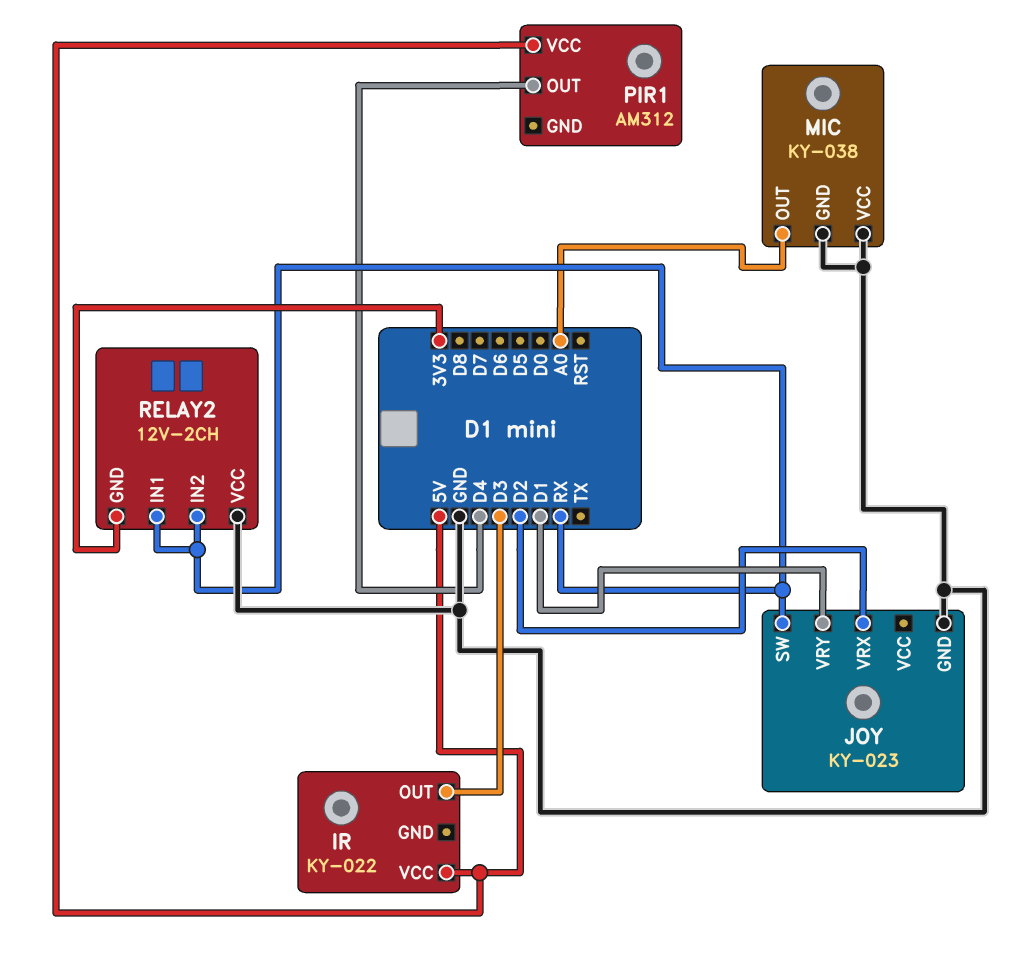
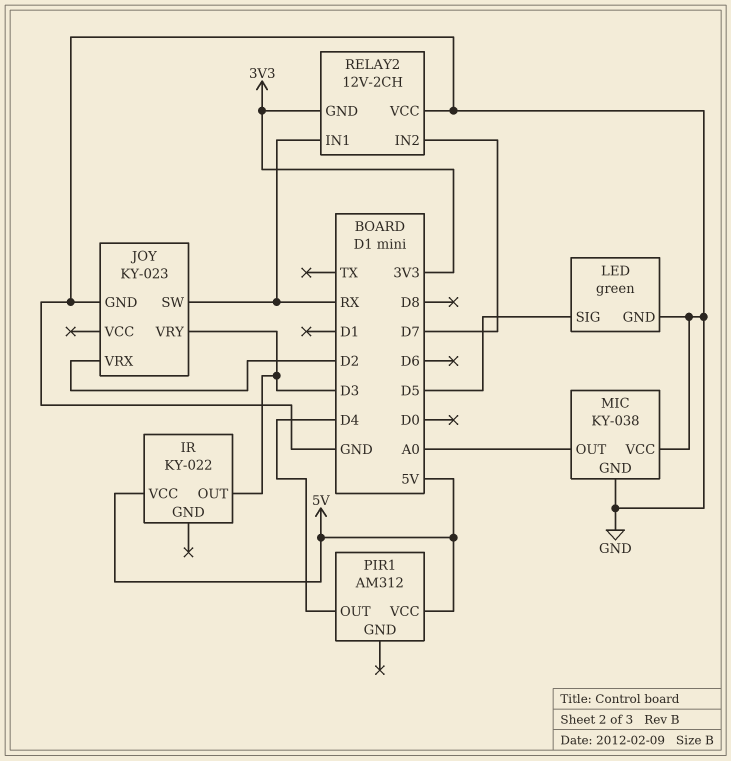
JOY pin VRY: D1 -> D3
LED: none -> green
LED pin GND: none -> GND
LED pin SIG: none -> D5
RELAY2 pin IN2: RX -> D7

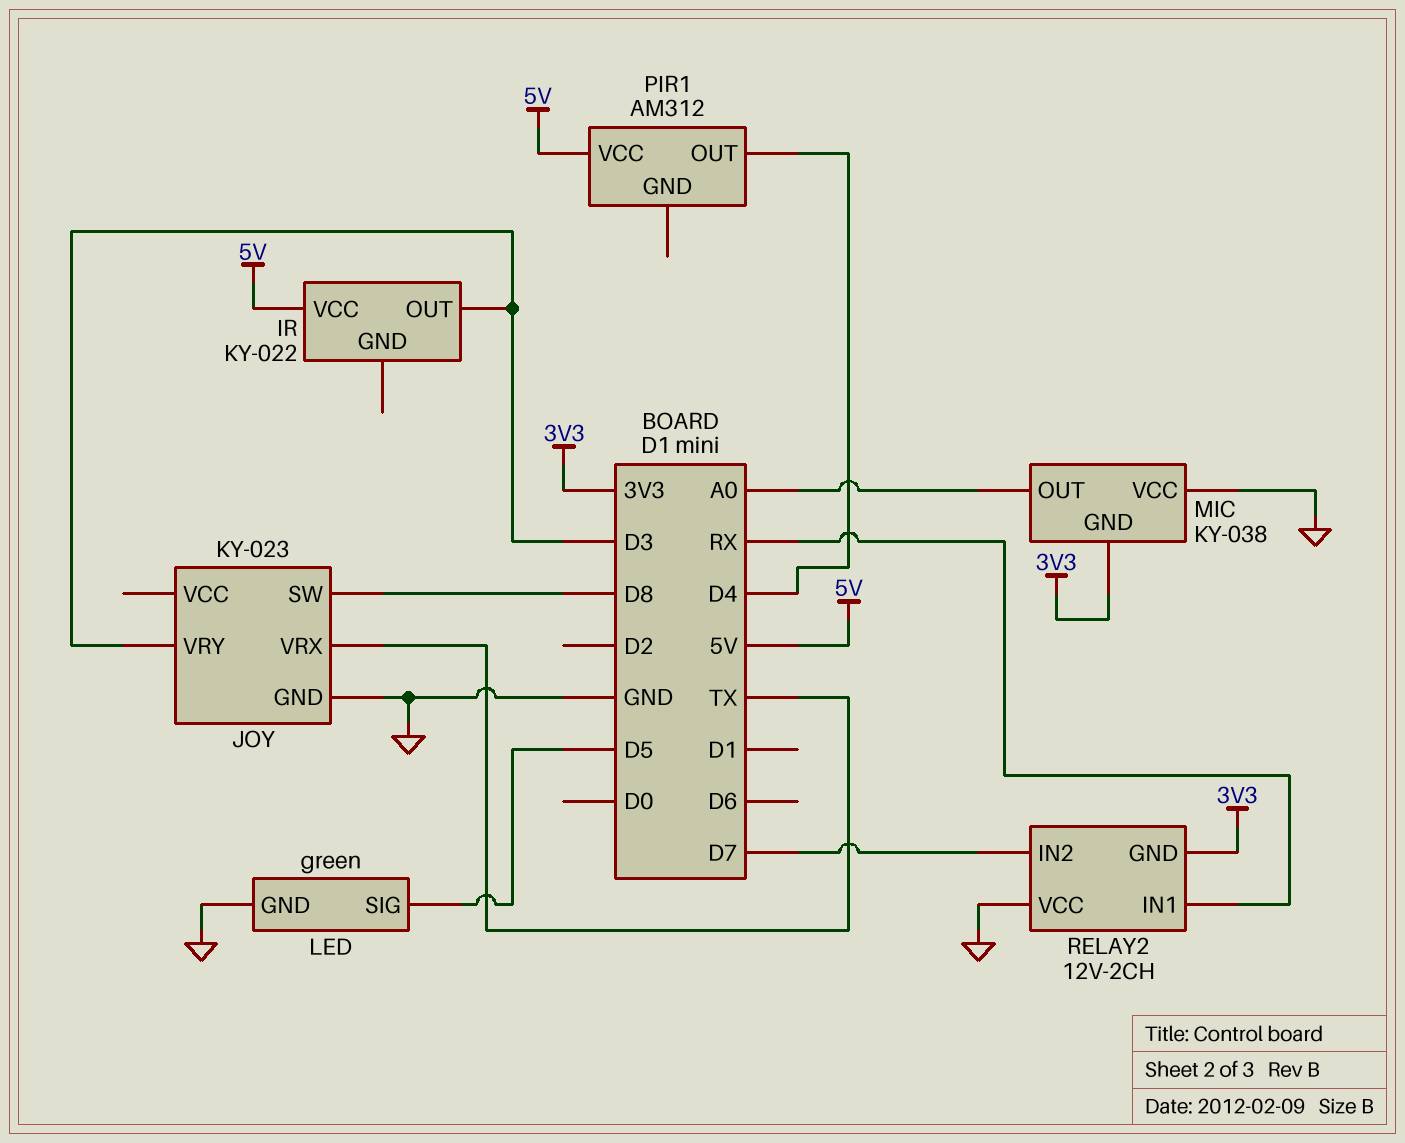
JOY pin SW: RX -> D8
JOY pin VRX: D2 -> TX
MIC pin GND: GND -> 3V3

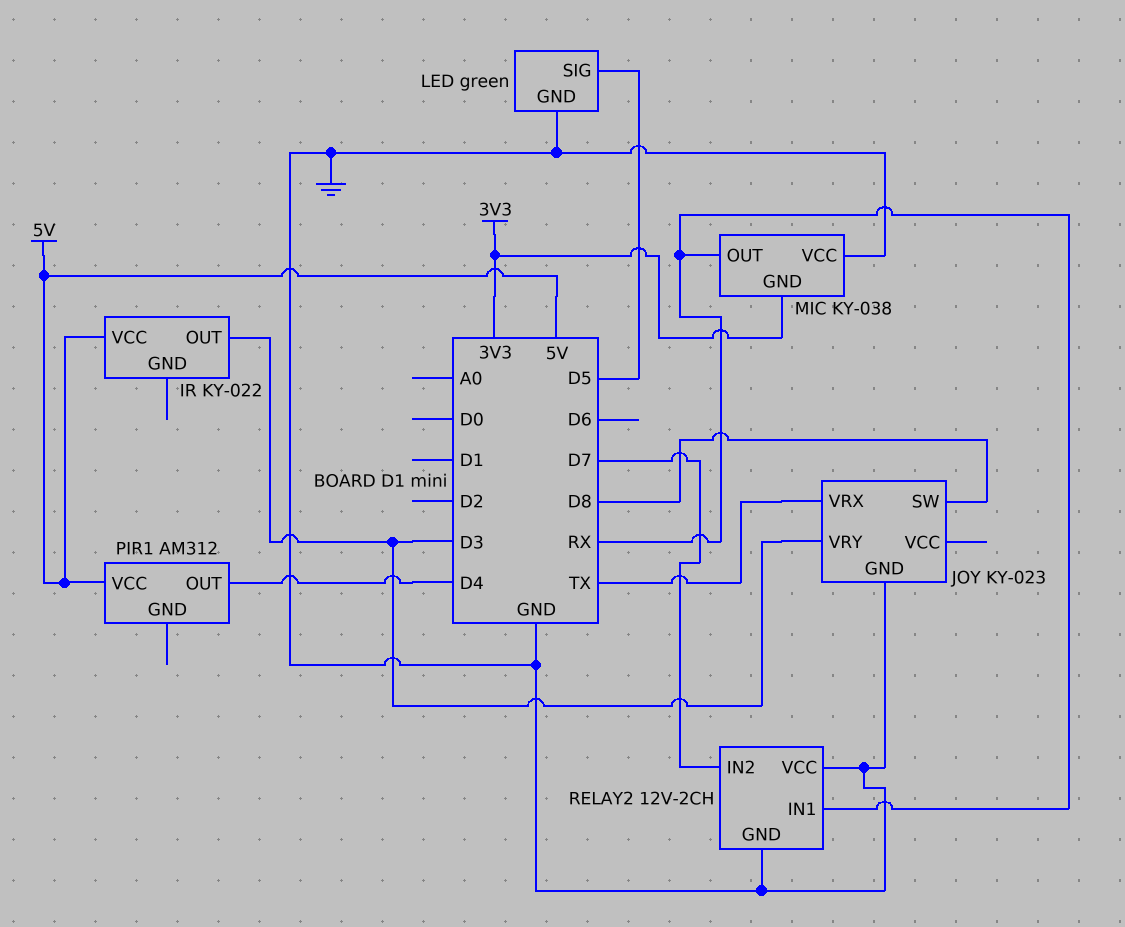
MIC pin OUT: A0 -> RX
RELAY2 pin GND: 3V3 -> GND

